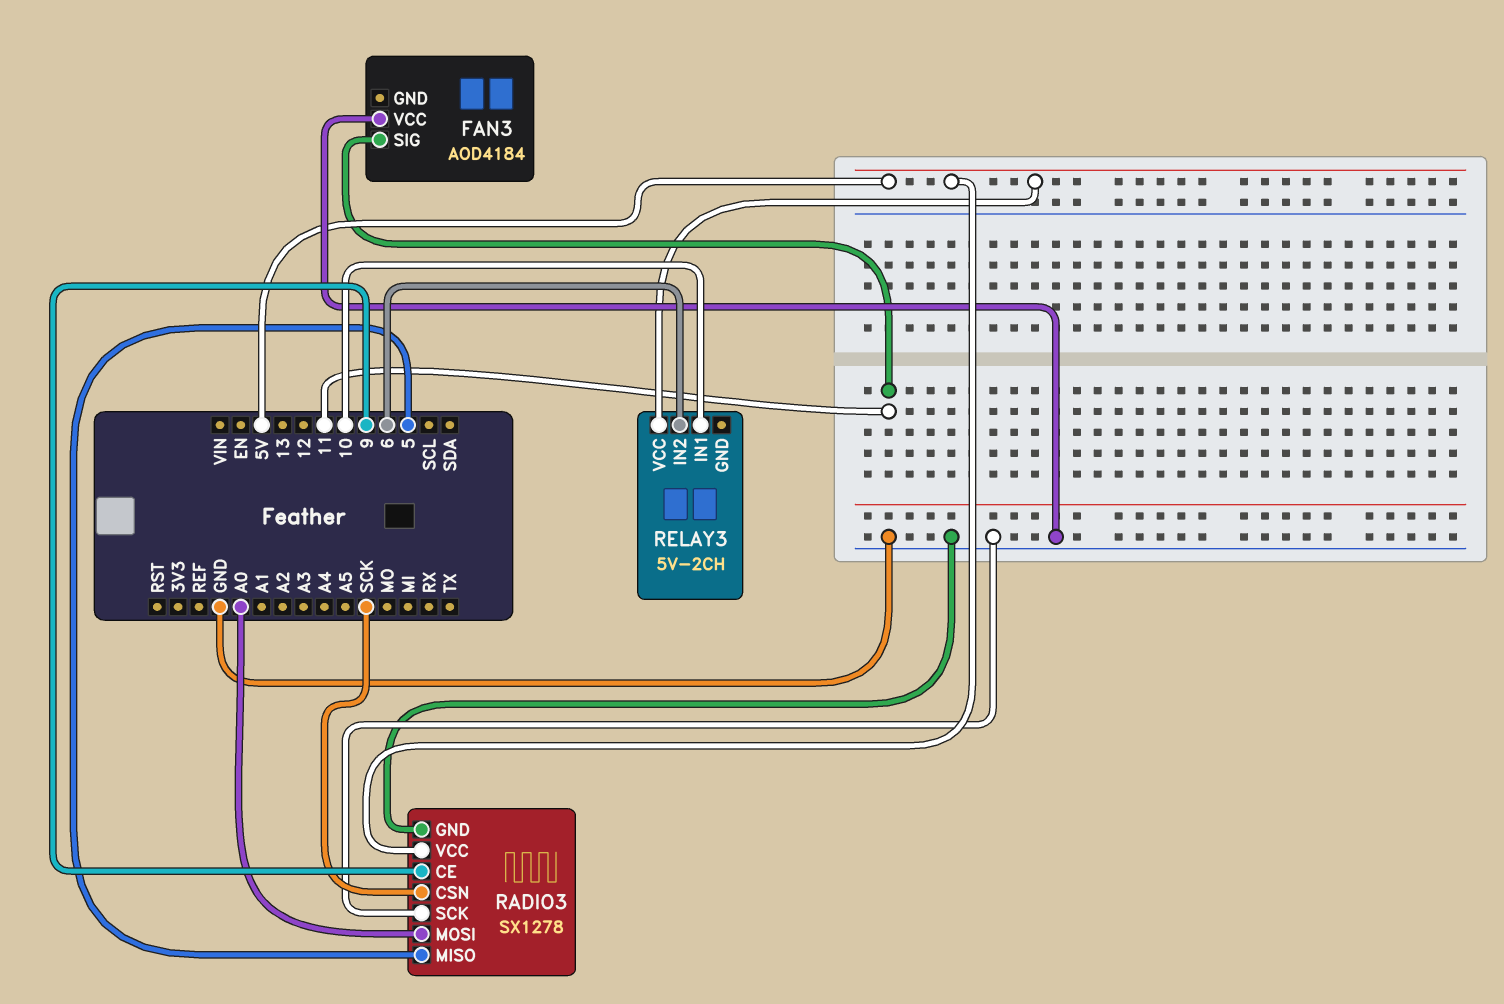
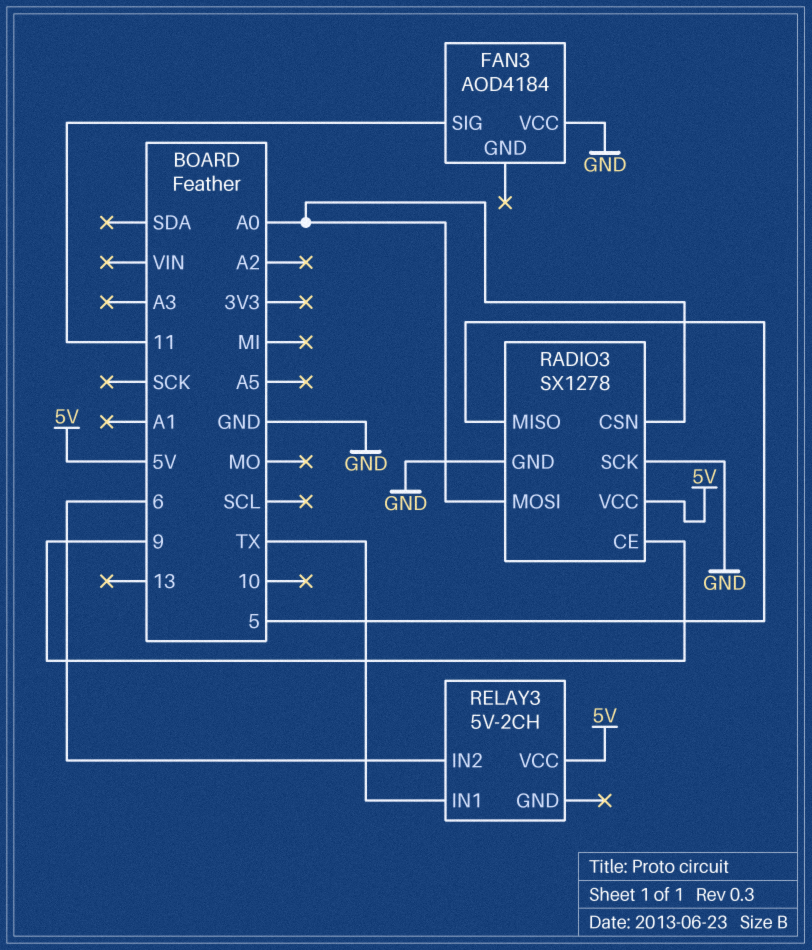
RADIO3 pin CSN: SCK -> A0
RELAY3 pin IN1: 10 -> TX

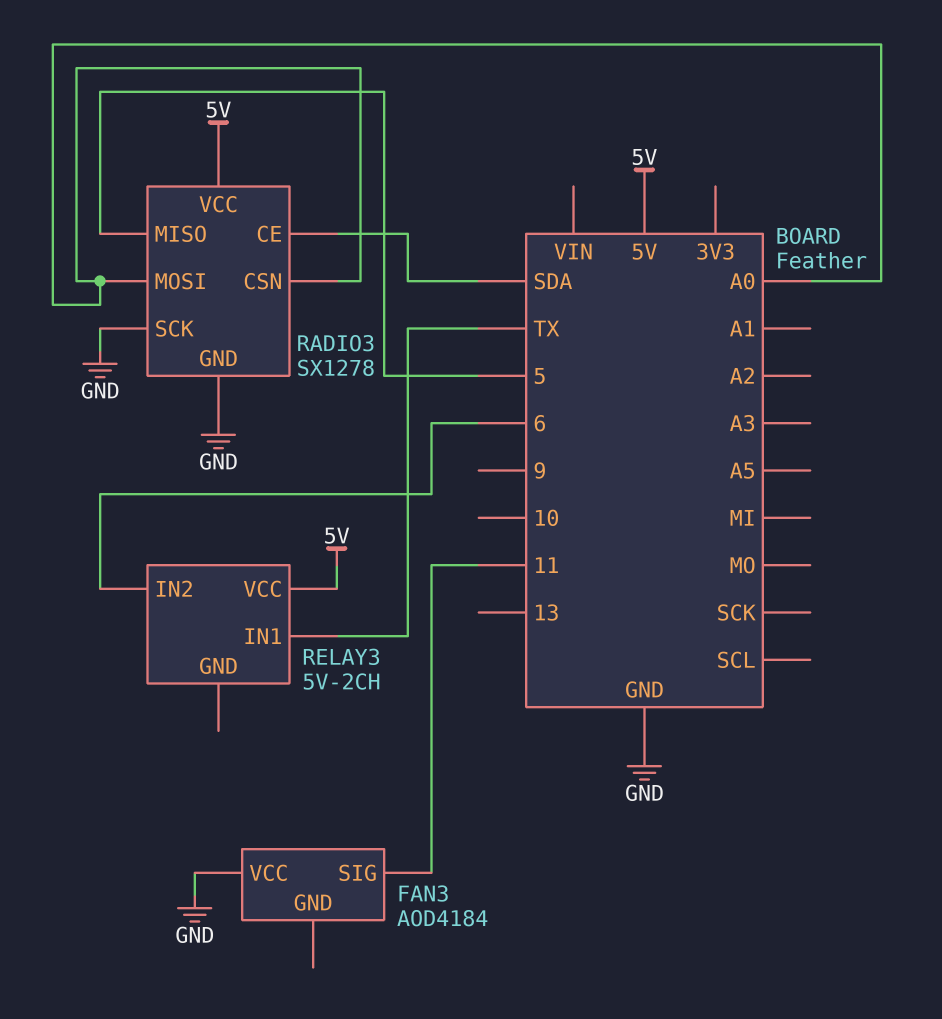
RADIO3 pin CE: 9 -> SDA

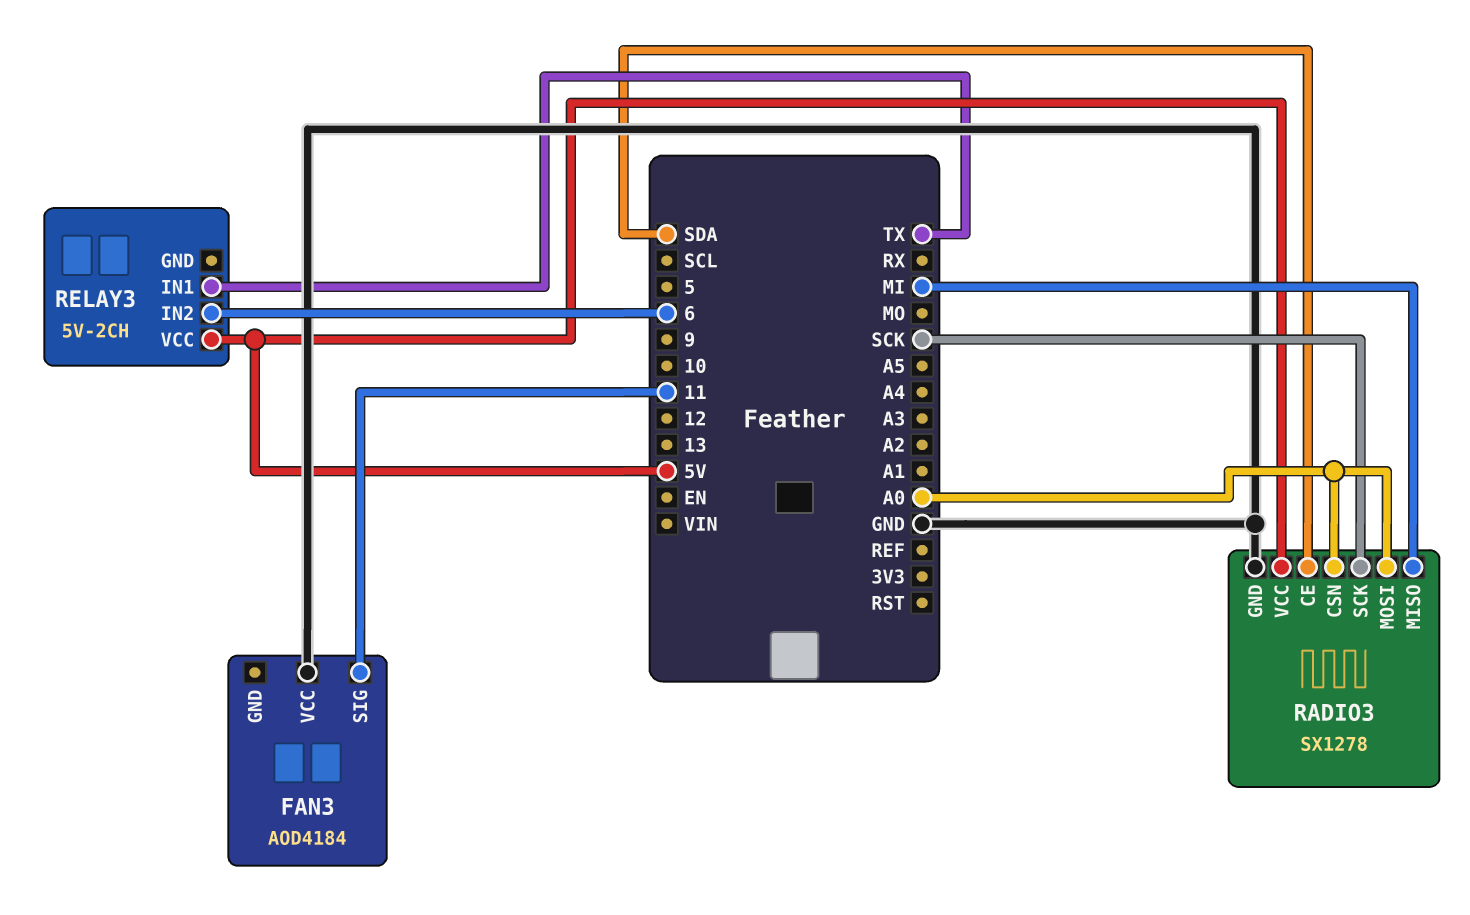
RADIO3 pin MISO: 5 -> MI
RADIO3 pin SCK: GND -> SCK

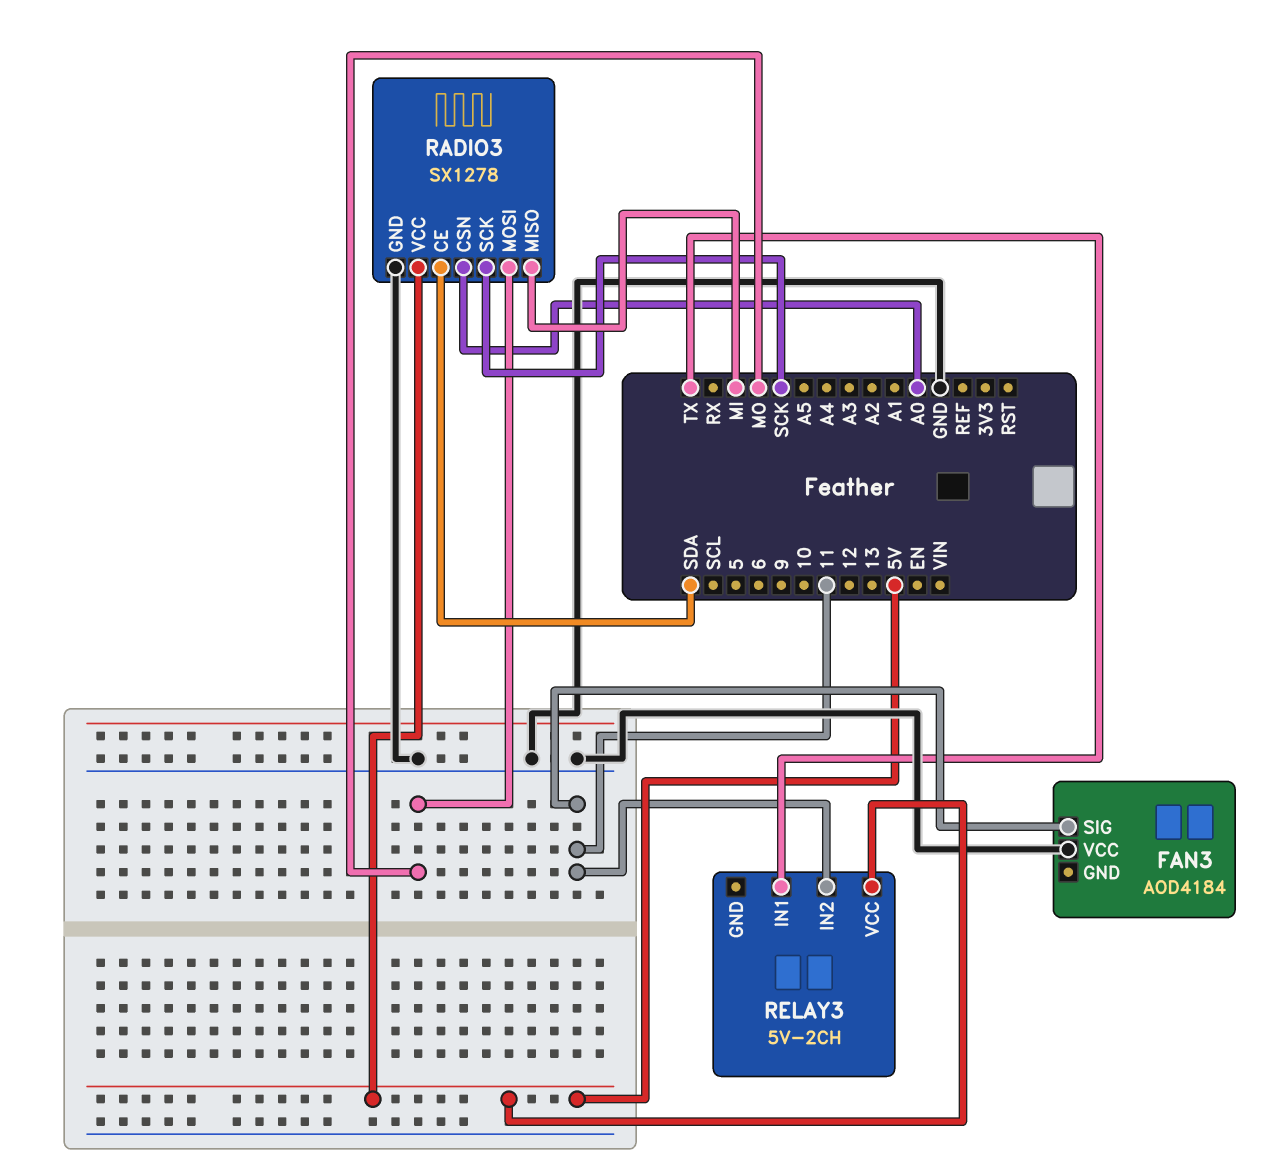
RADIO3 pin MOSI: A0 -> MO
RELAY3 pin IN2: 6 -> 11

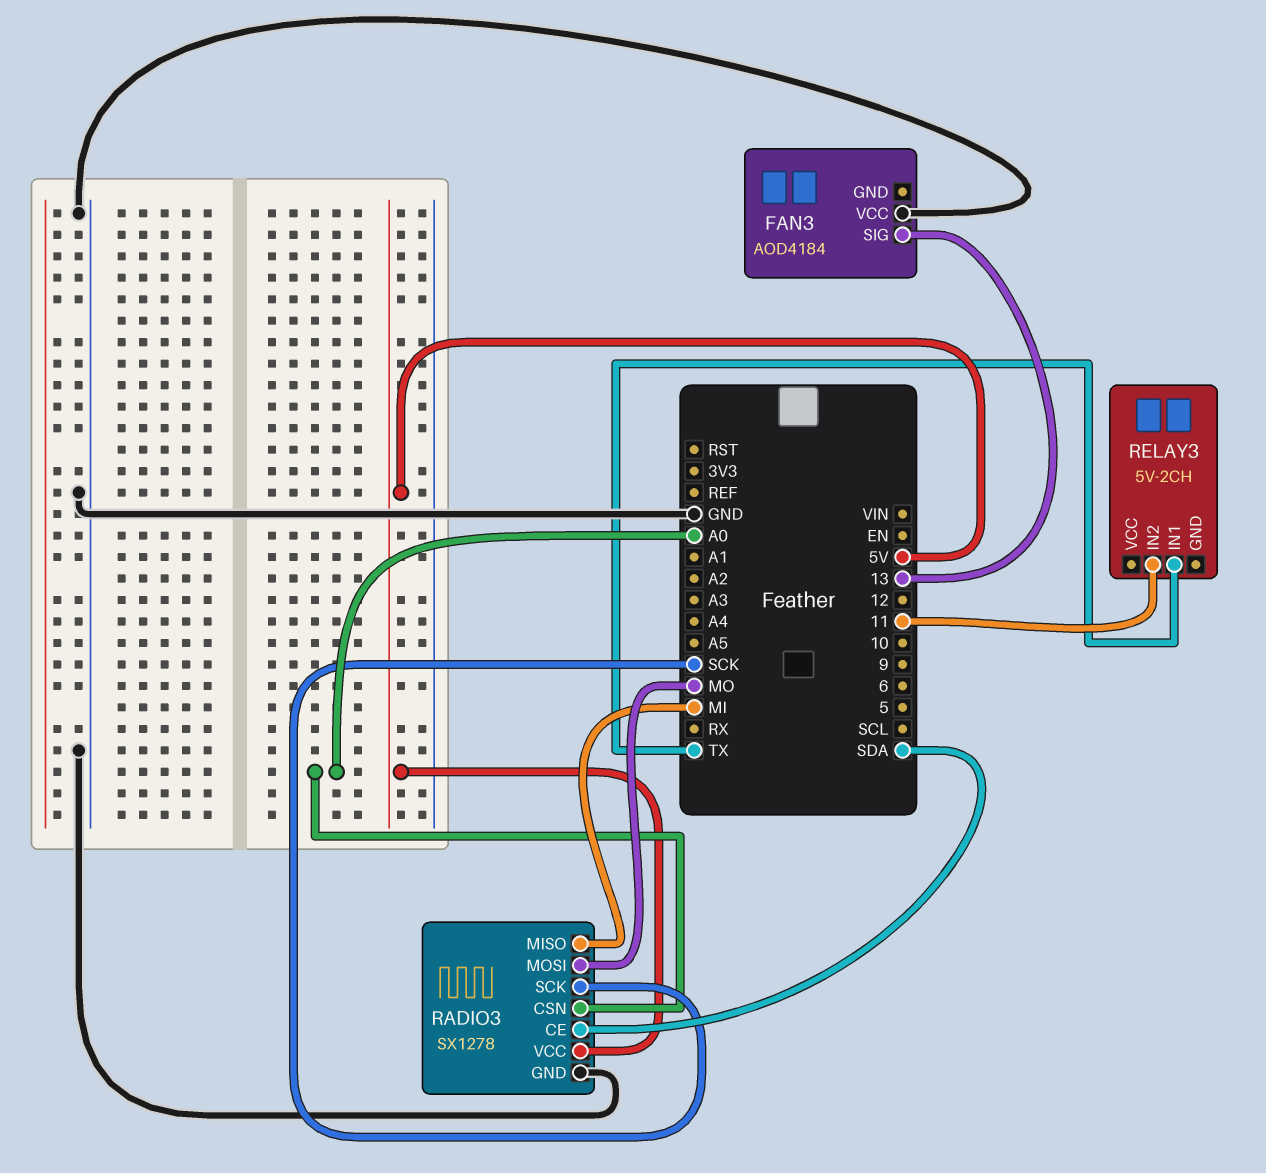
FAN3 pin SIG: 11 -> 13
RELAY3 pin VCC: 5V -> none

